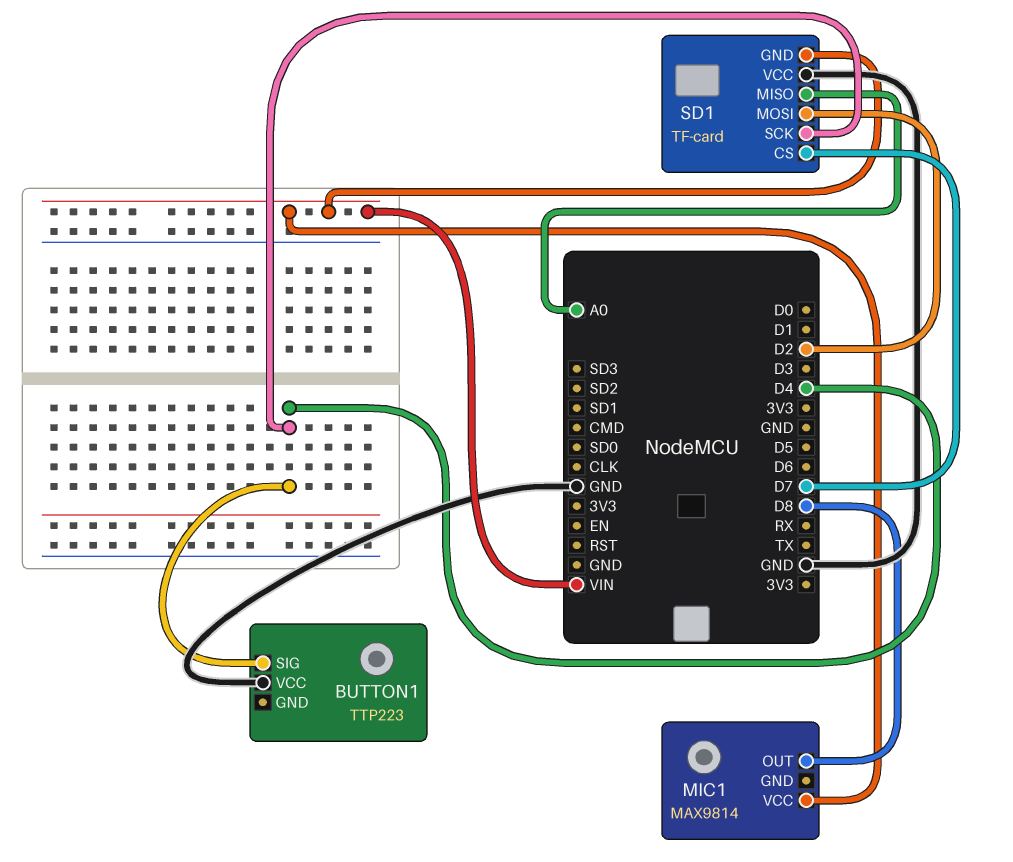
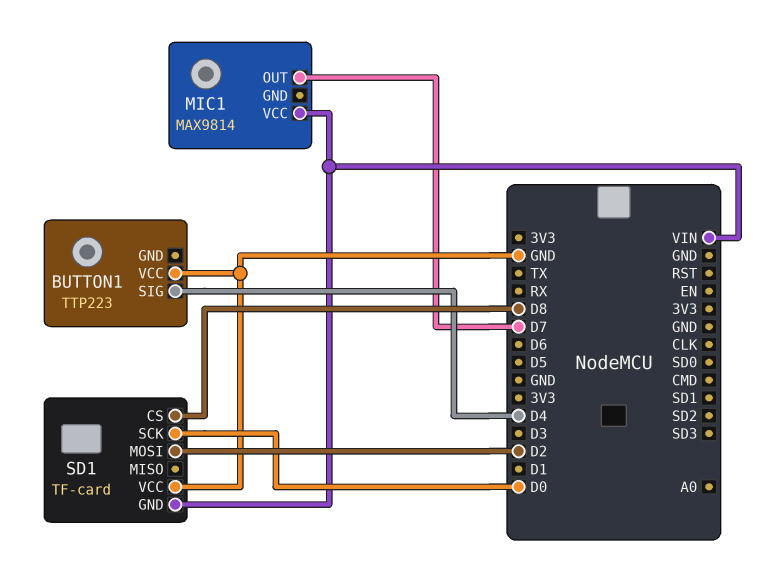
MIC1 pin OUT: D8 -> D7
SD1 pin CS: D7 -> D8
SD1 pin MISO: A0 -> none
SD1 pin SCK: D4 -> D0

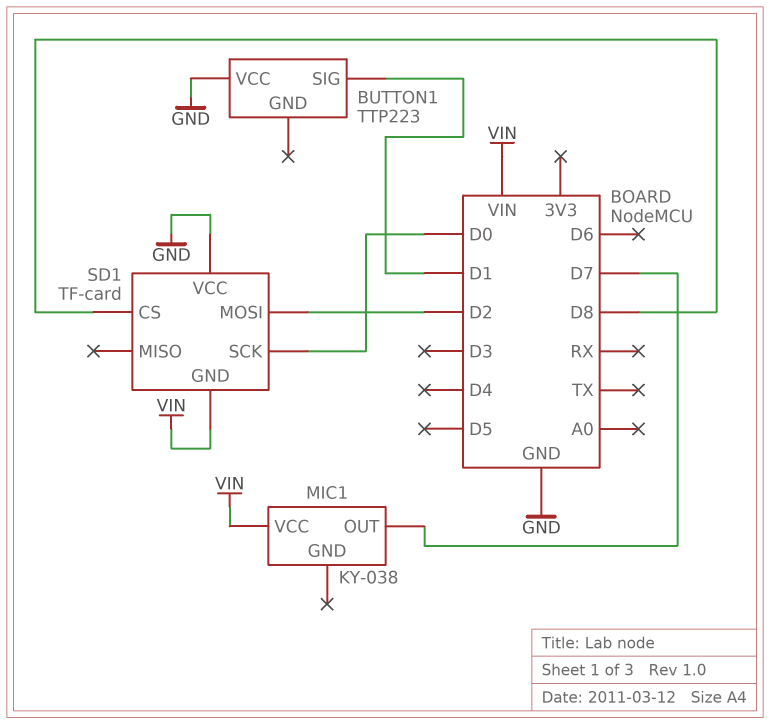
BUTTON1 pin SIG: D4 -> D1
MIC1: MAX9814 -> KY-038

